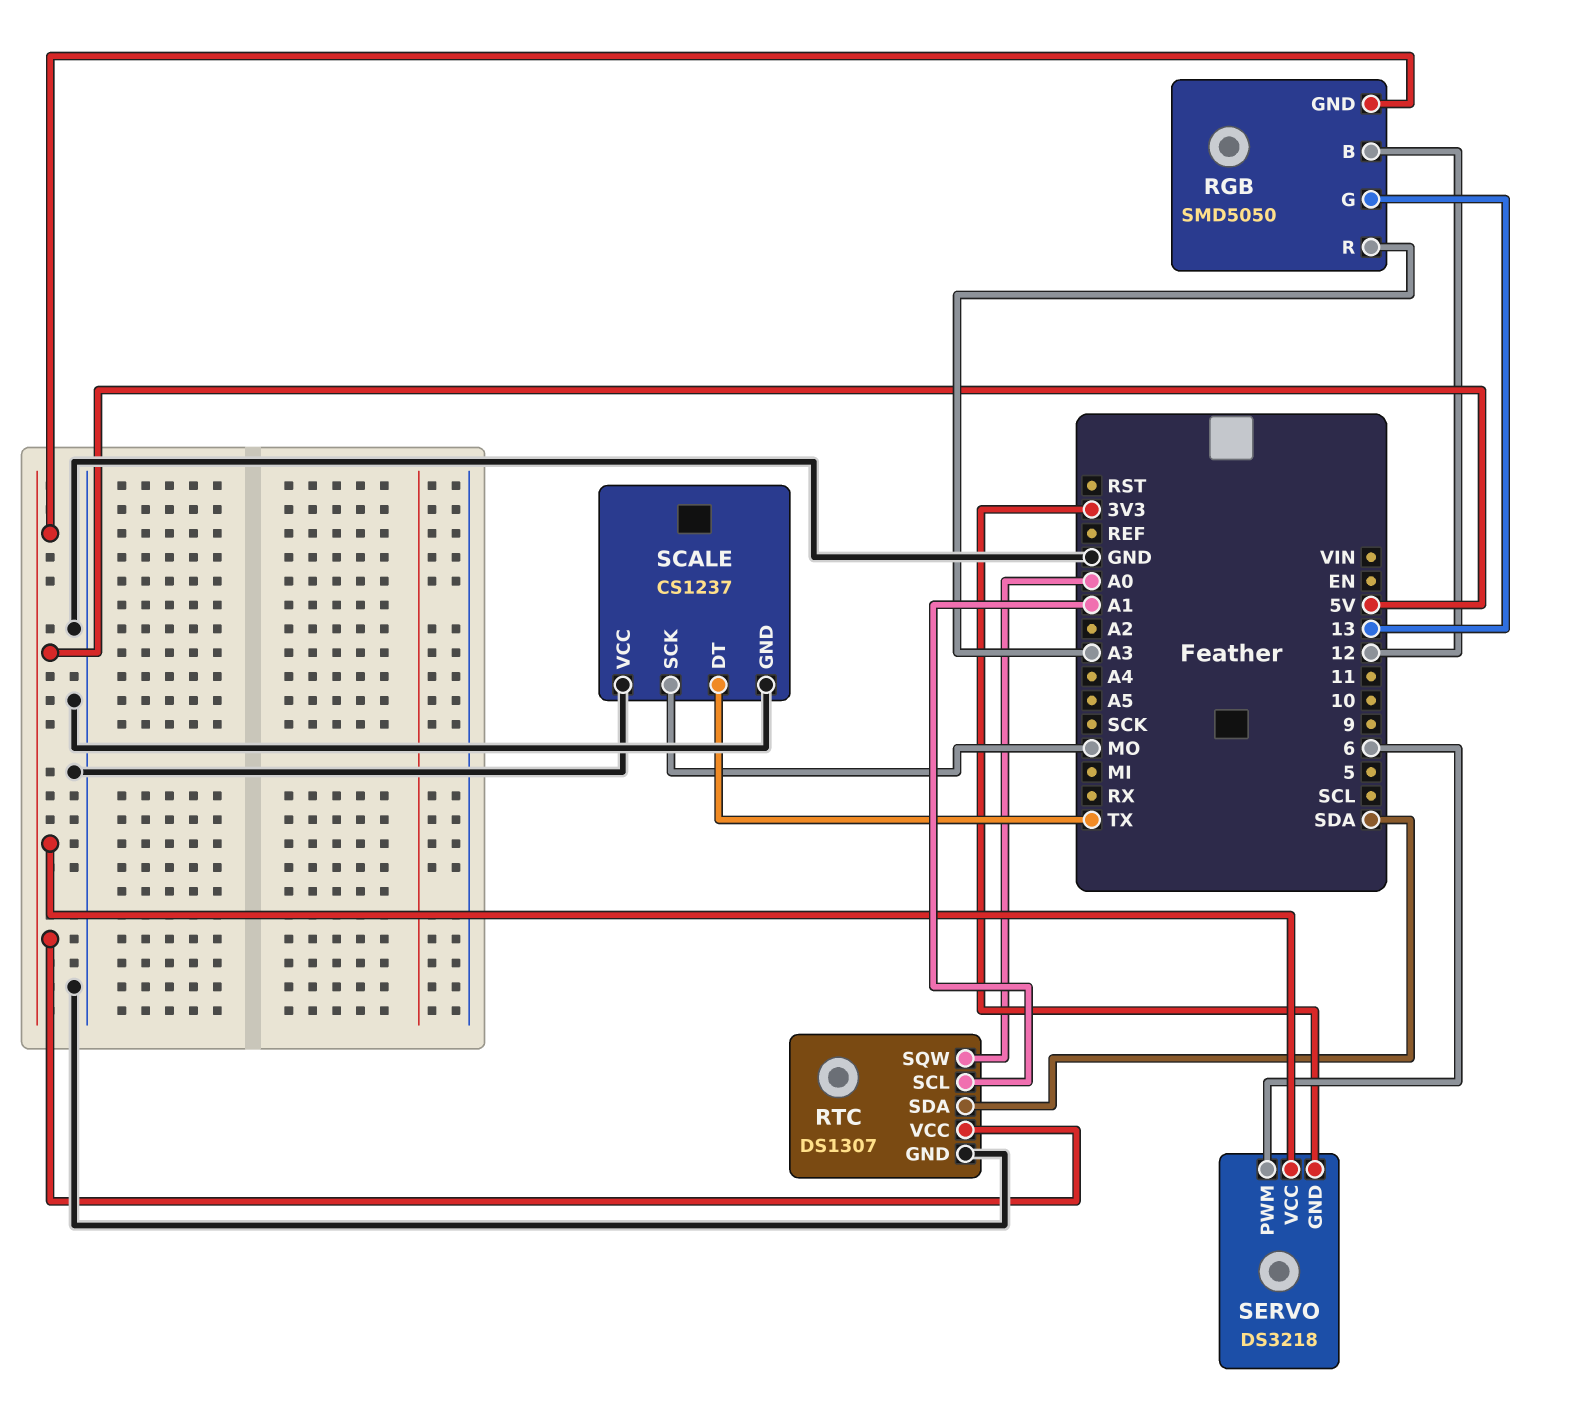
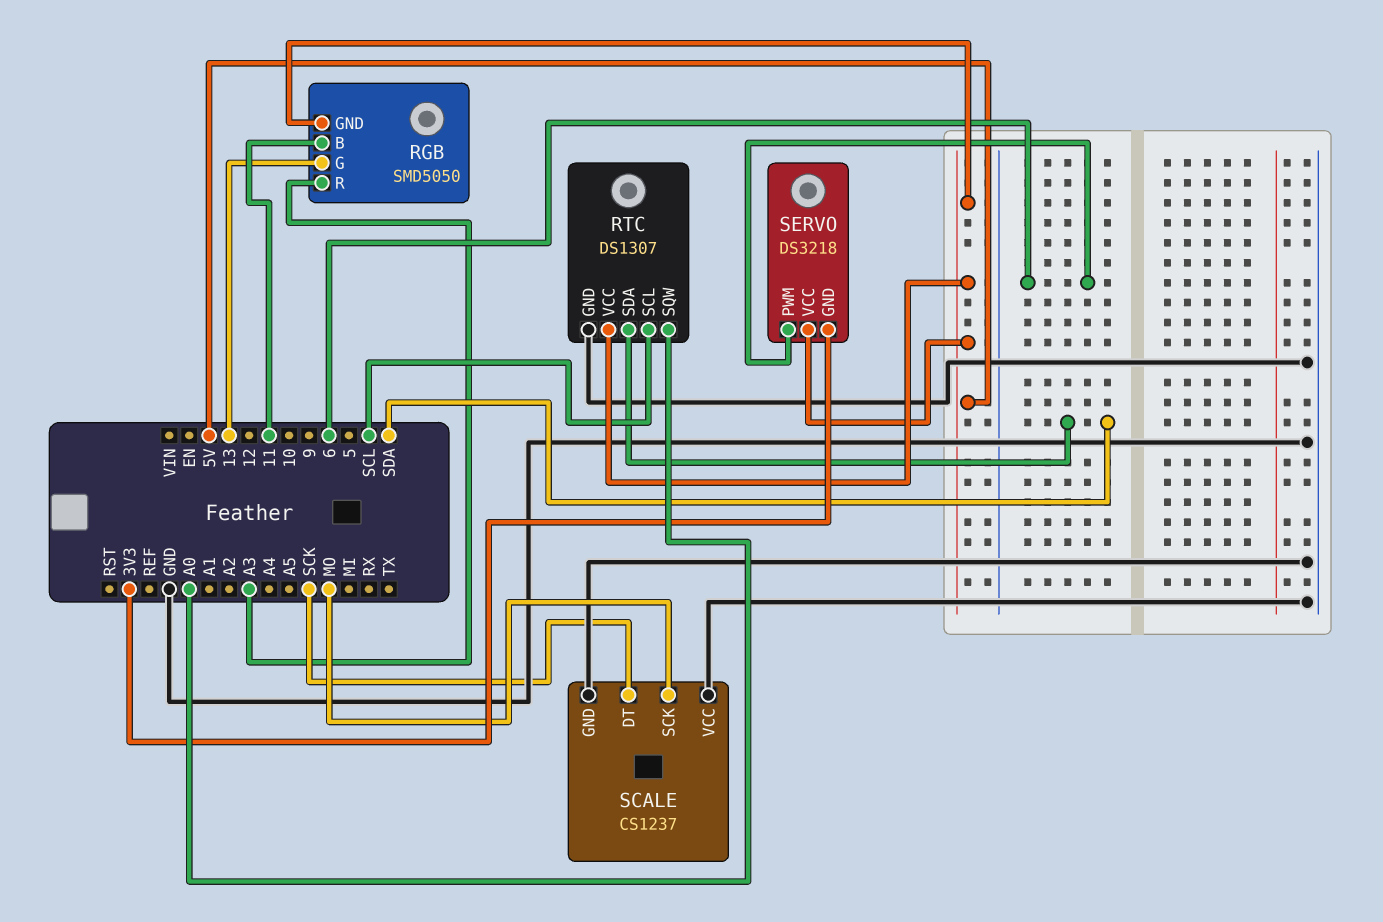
RGB pin B: 12 -> 11
RTC pin SCL: A1 -> SCL
SCALE pin DT: TX -> SCK

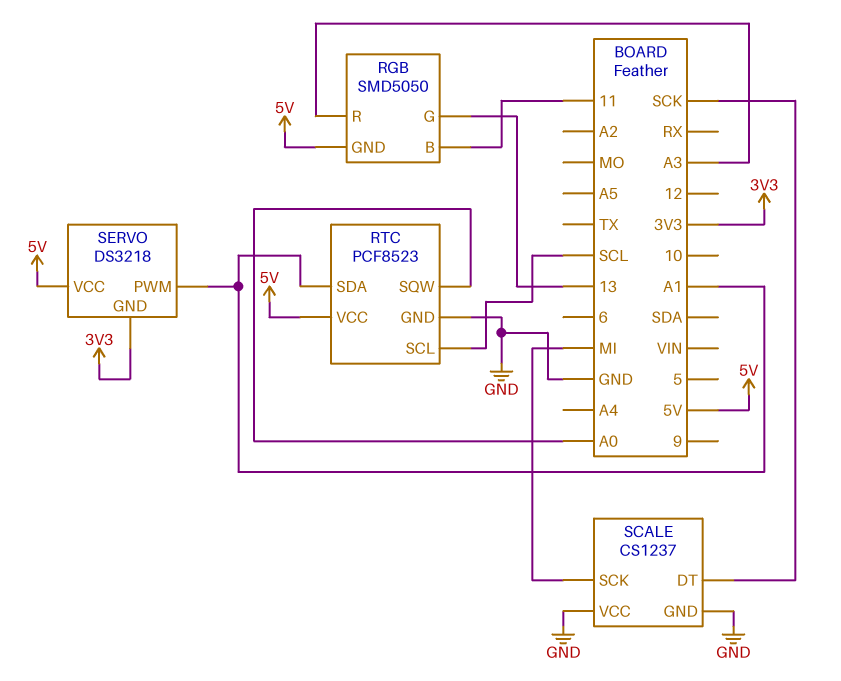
RTC: DS1307 -> PCF8523
RTC pin SDA: SDA -> A1
SCALE pin SCK: MO -> MI
SERVO pin PWM: 6 -> A1

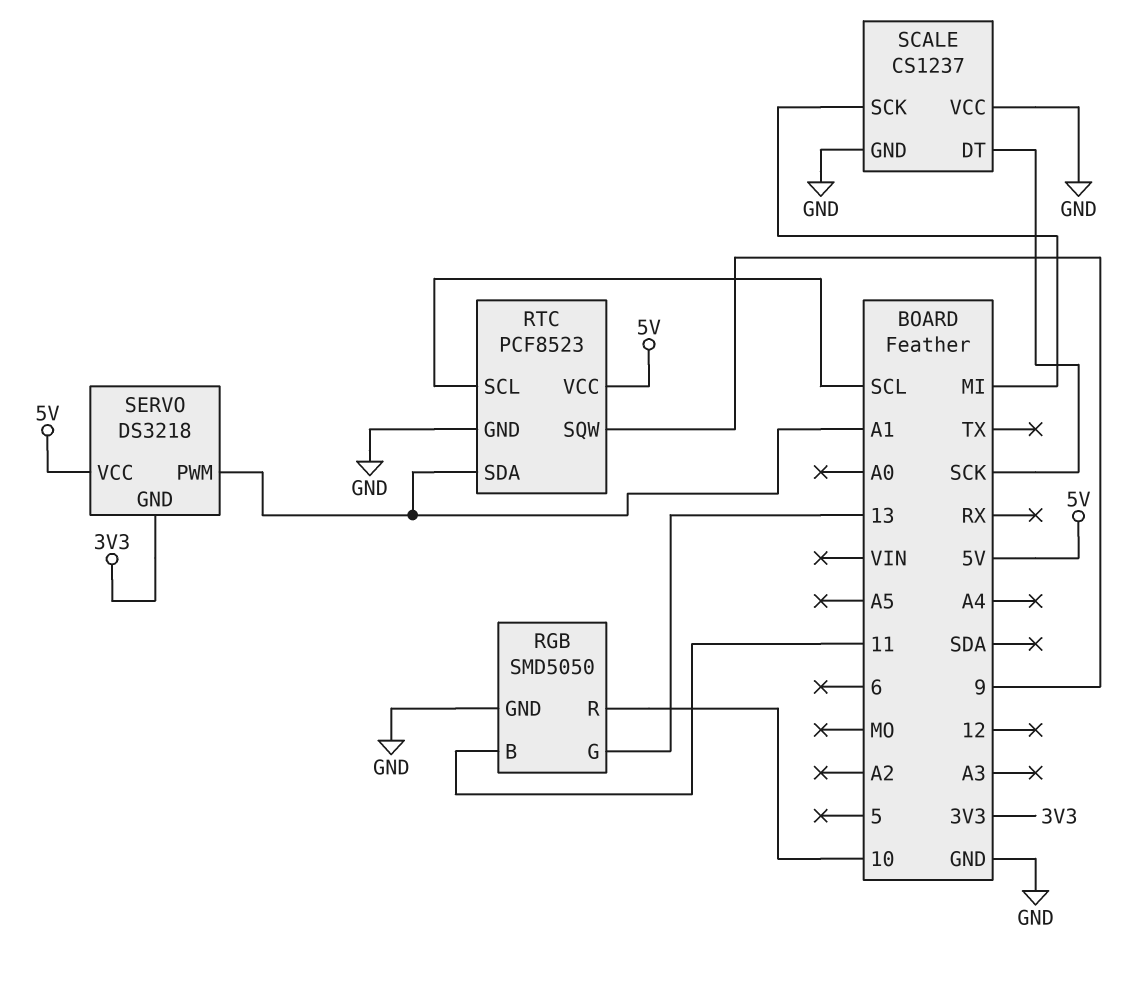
RGB pin GND: 5V -> GND
RGB pin R: A3 -> 10
RTC pin SQW: A0 -> 9

